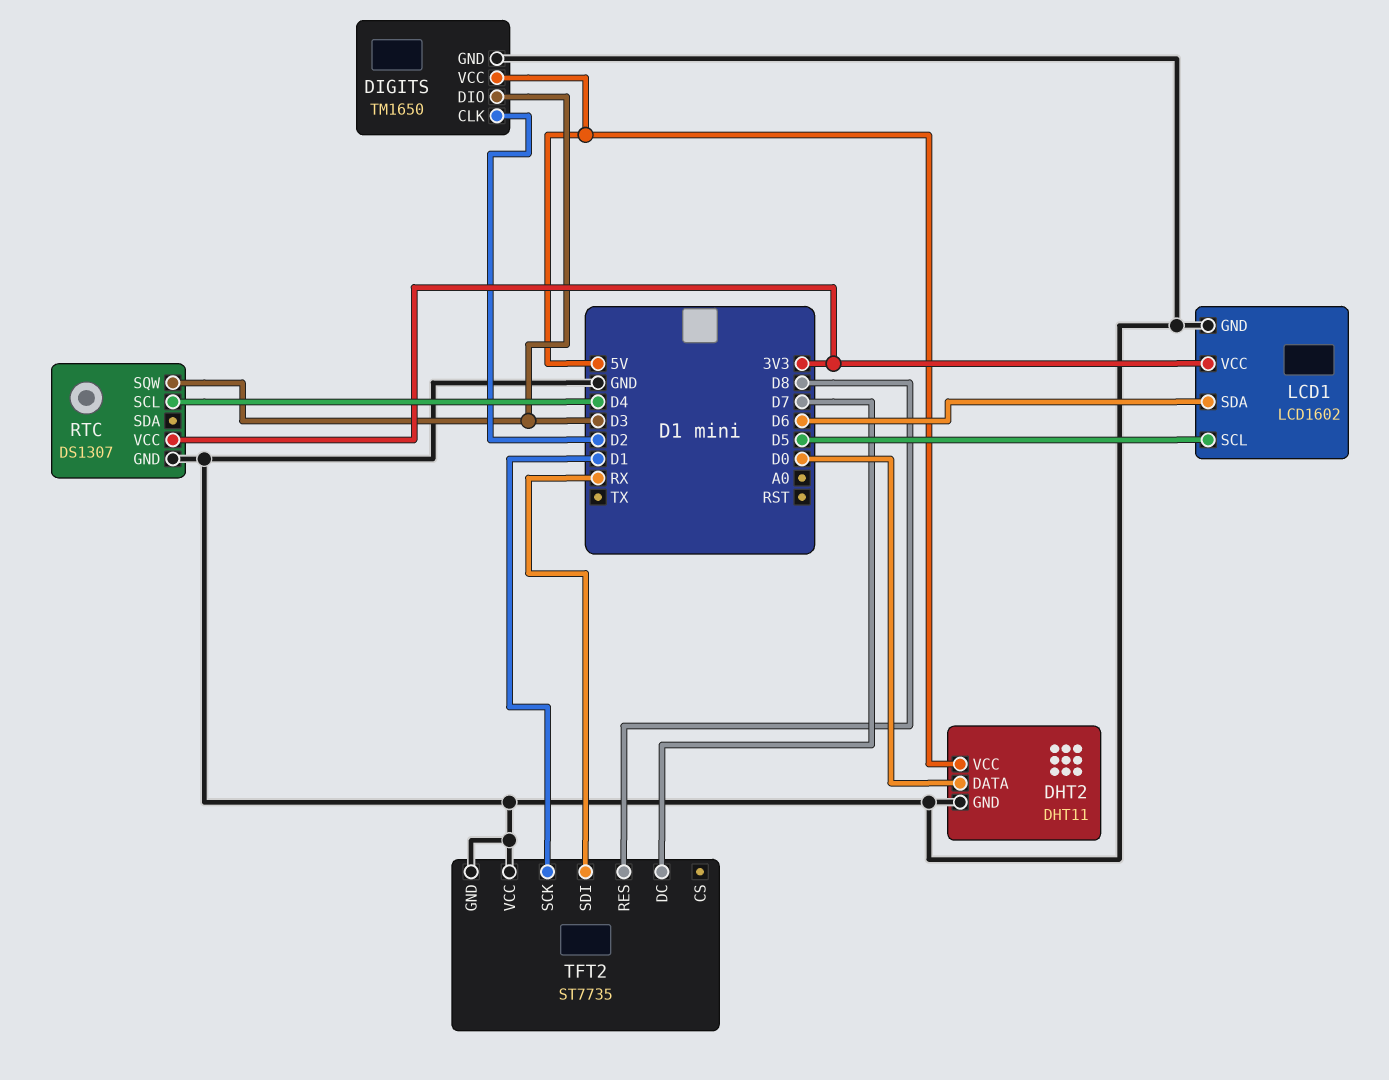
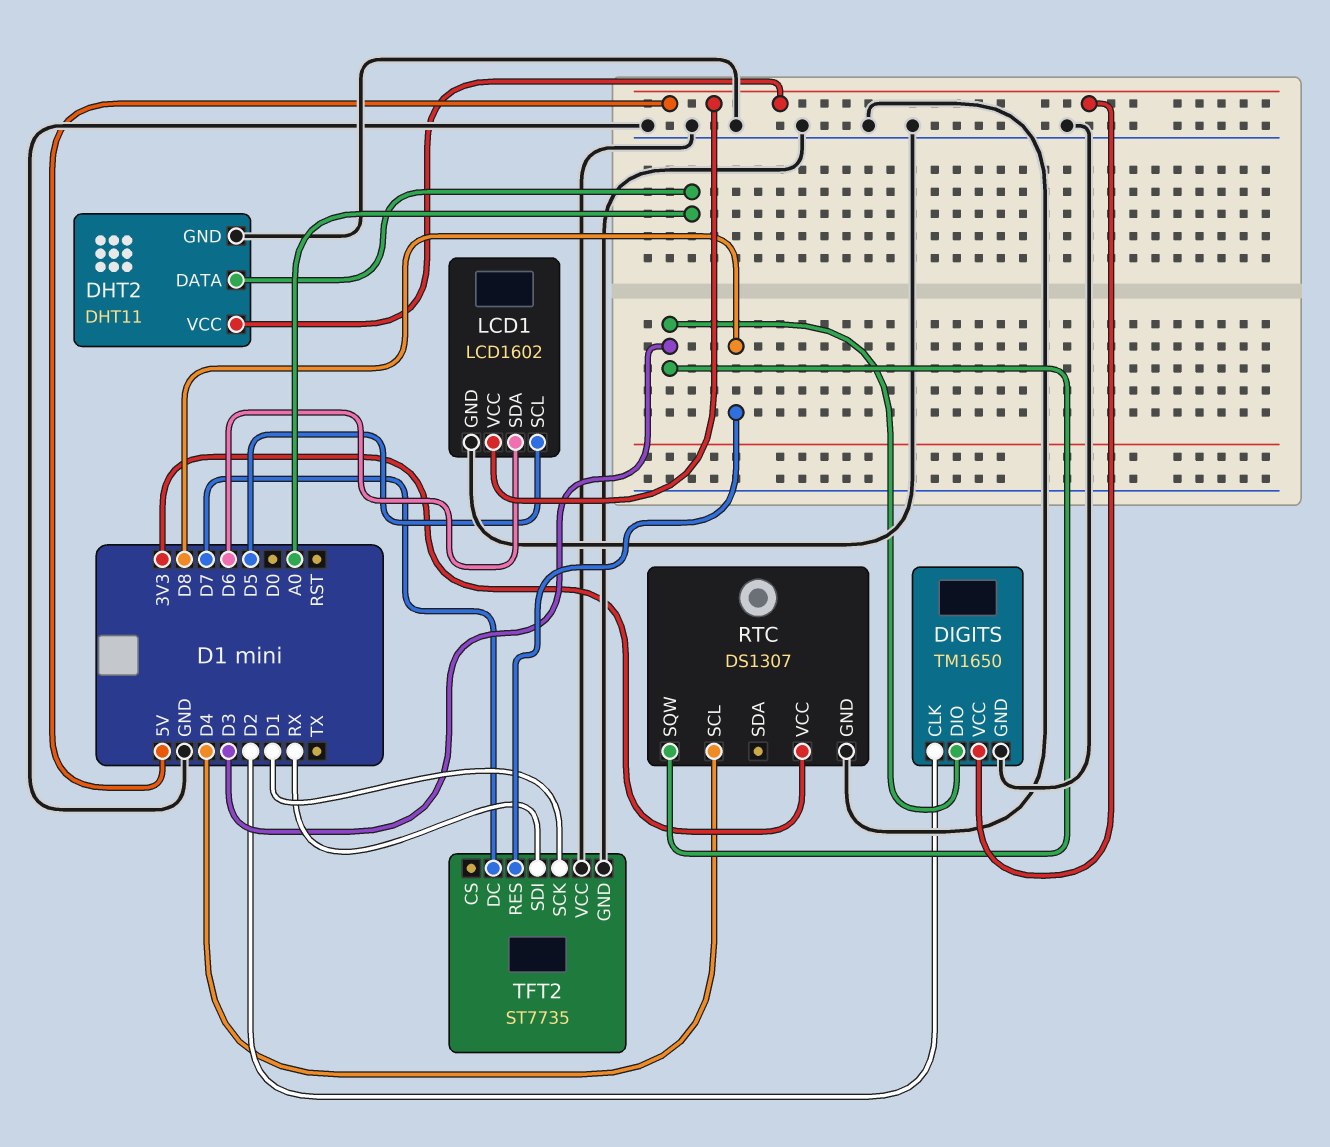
DHT2 pin DATA: D0 -> A0
LCD1 pin VCC: 3V3 -> 5V

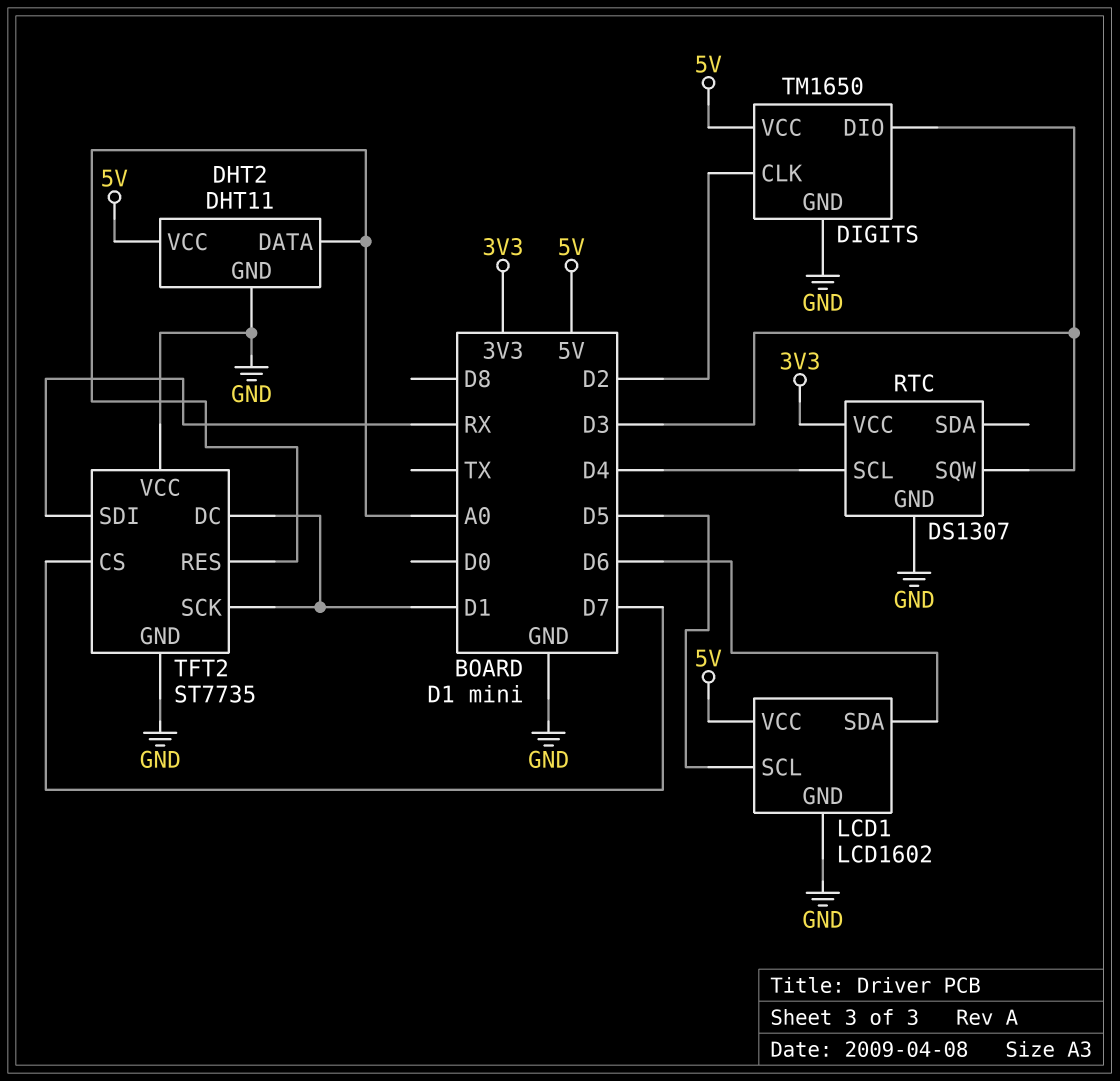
TFT2 pin CS: none -> D7
TFT2 pin DC: D7 -> D1
TFT2 pin RES: D8 -> A0

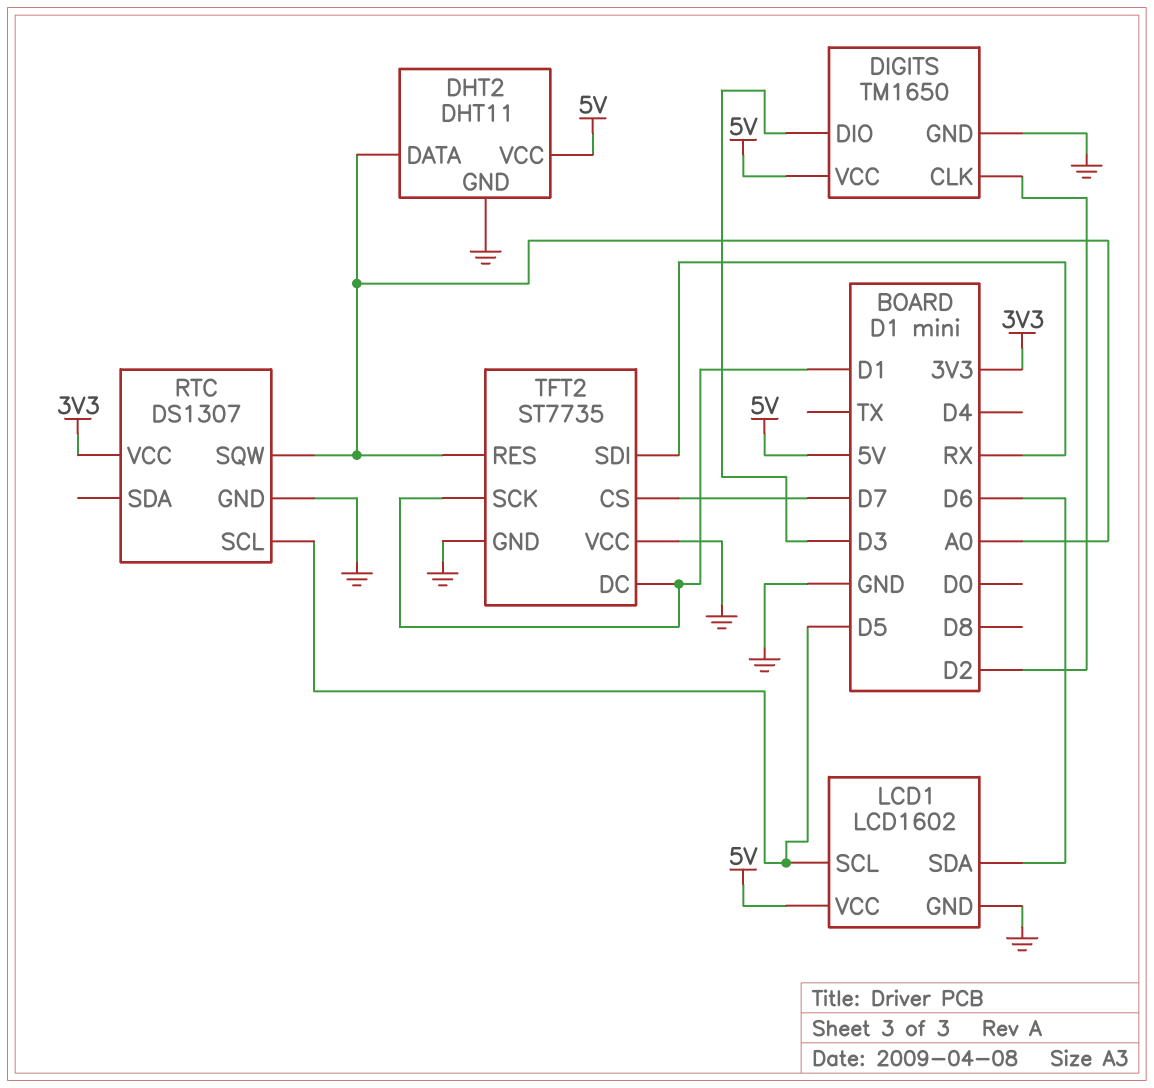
RTC pin SCL: D4 -> D5
RTC pin SQW: D3 -> A0

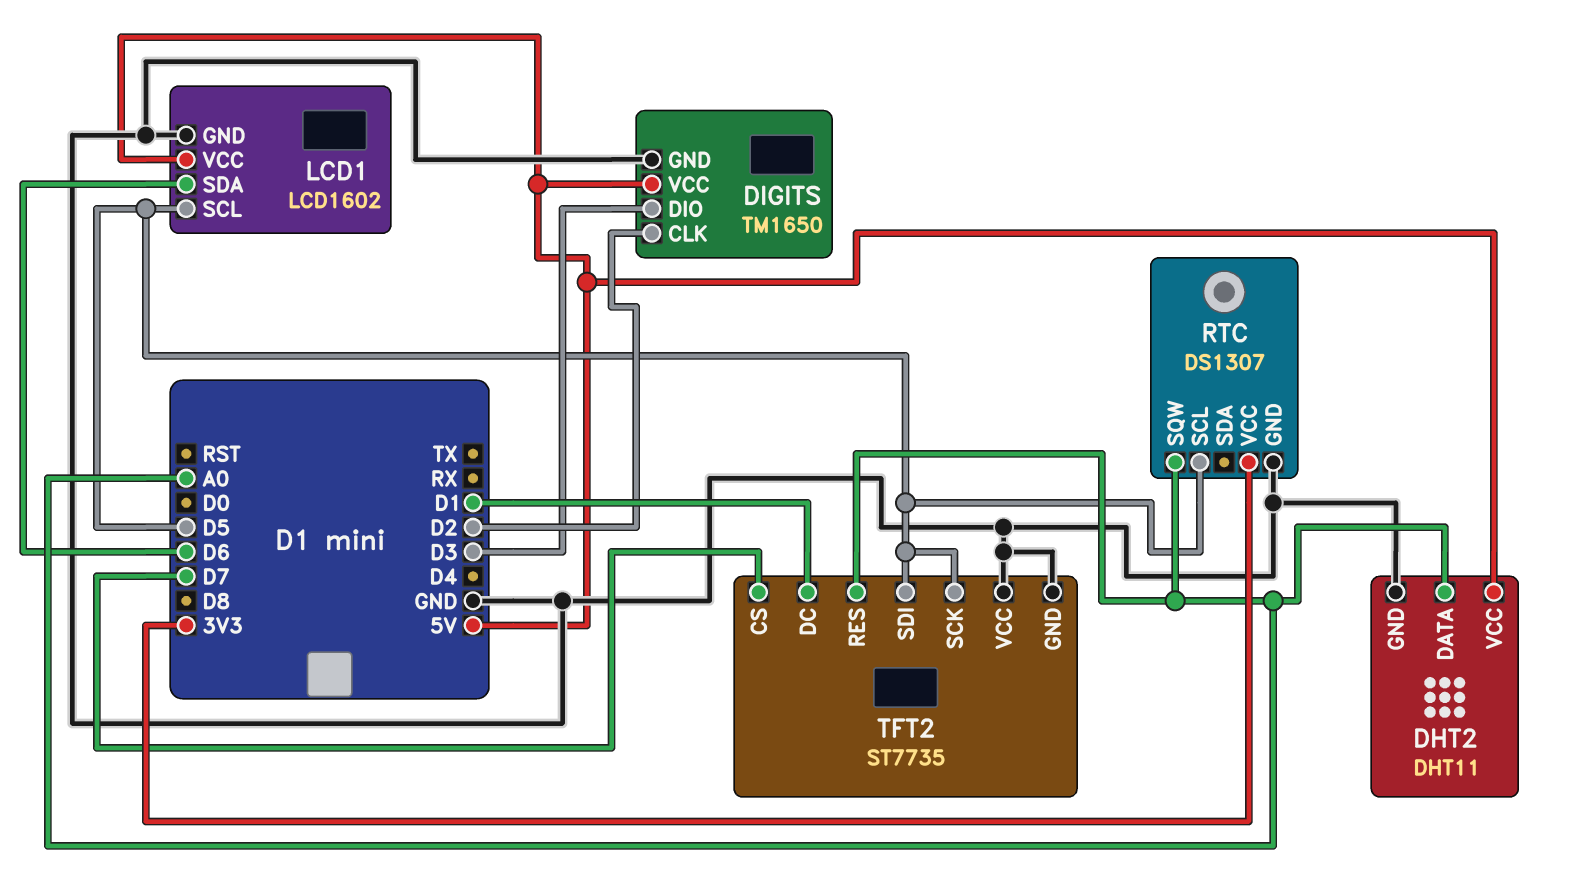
TFT2 pin SCK: D1 -> D5
TFT2 pin SDI: RX -> D5

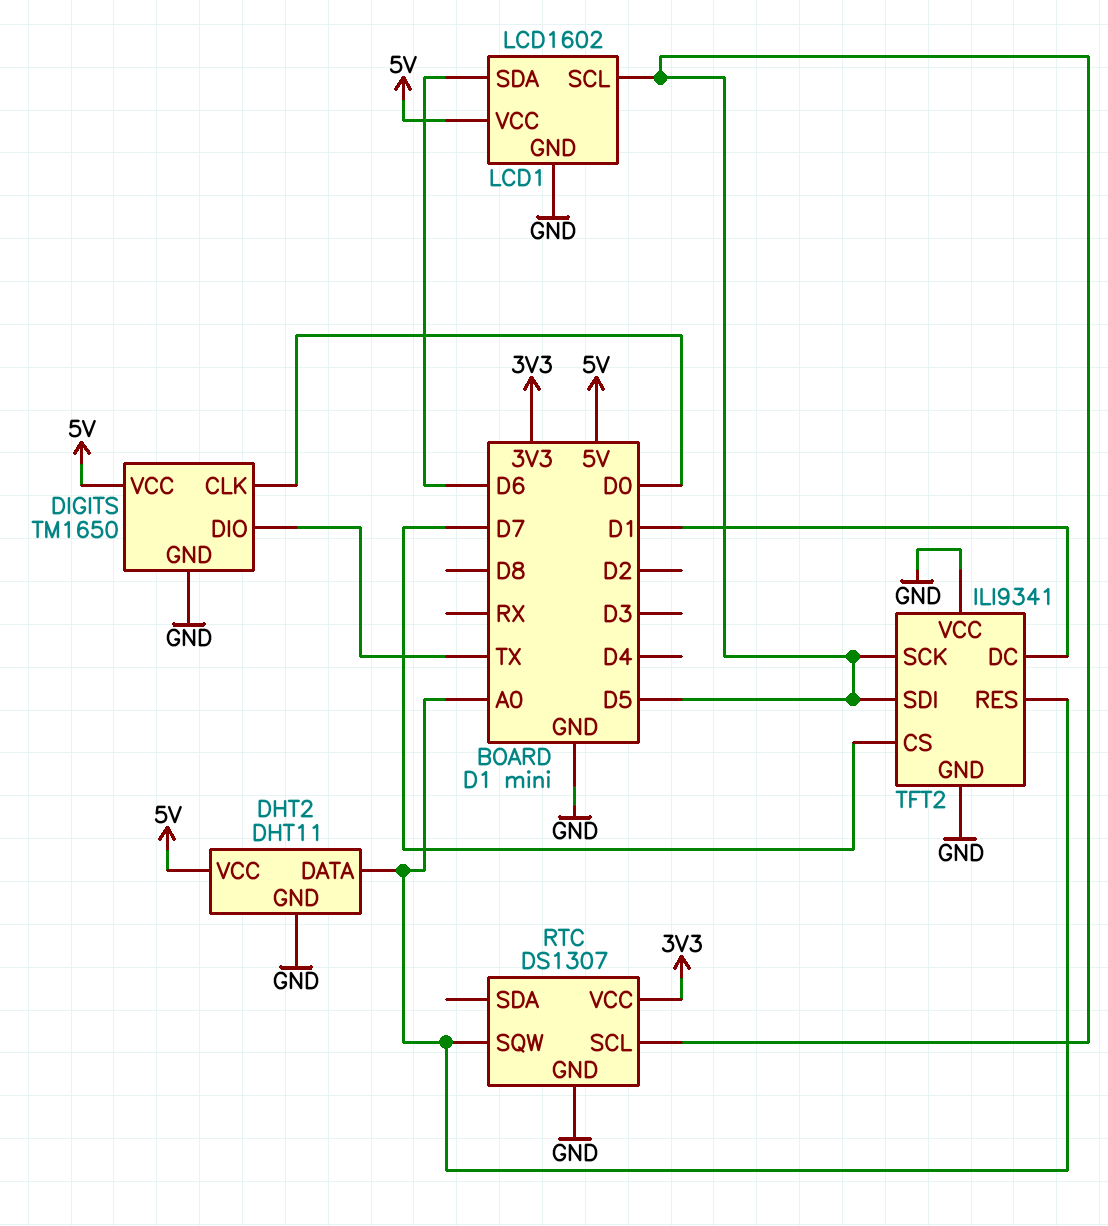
DIGITS pin CLK: D2 -> D0
DIGITS pin DIO: D3 -> TX
TFT2: ST7735 -> ILI9341

